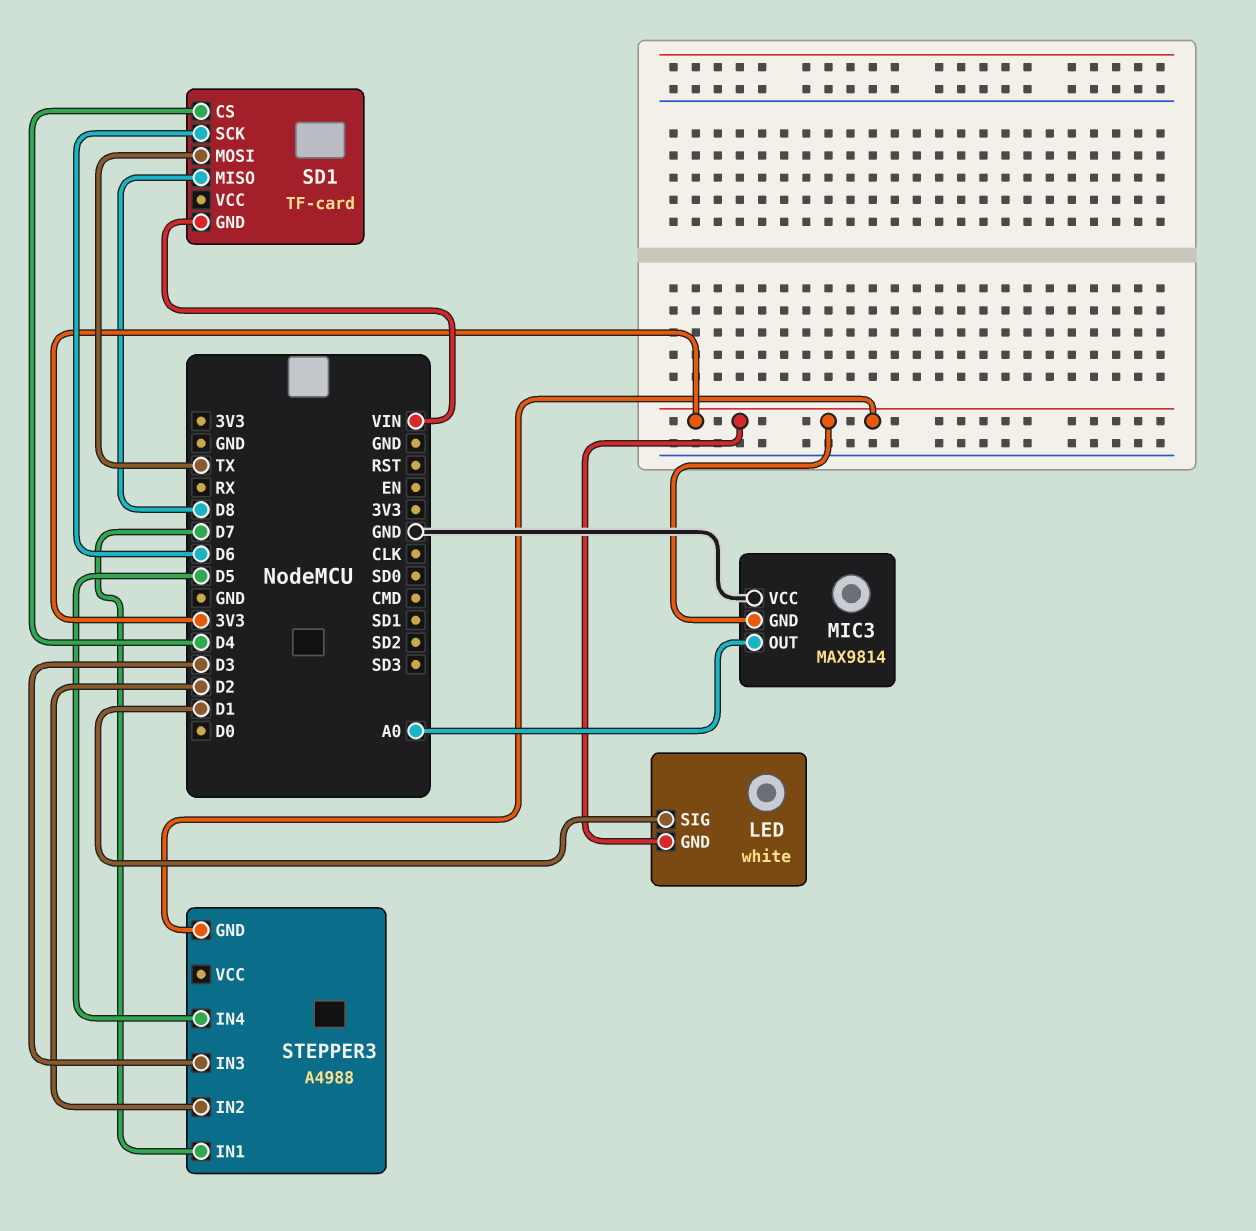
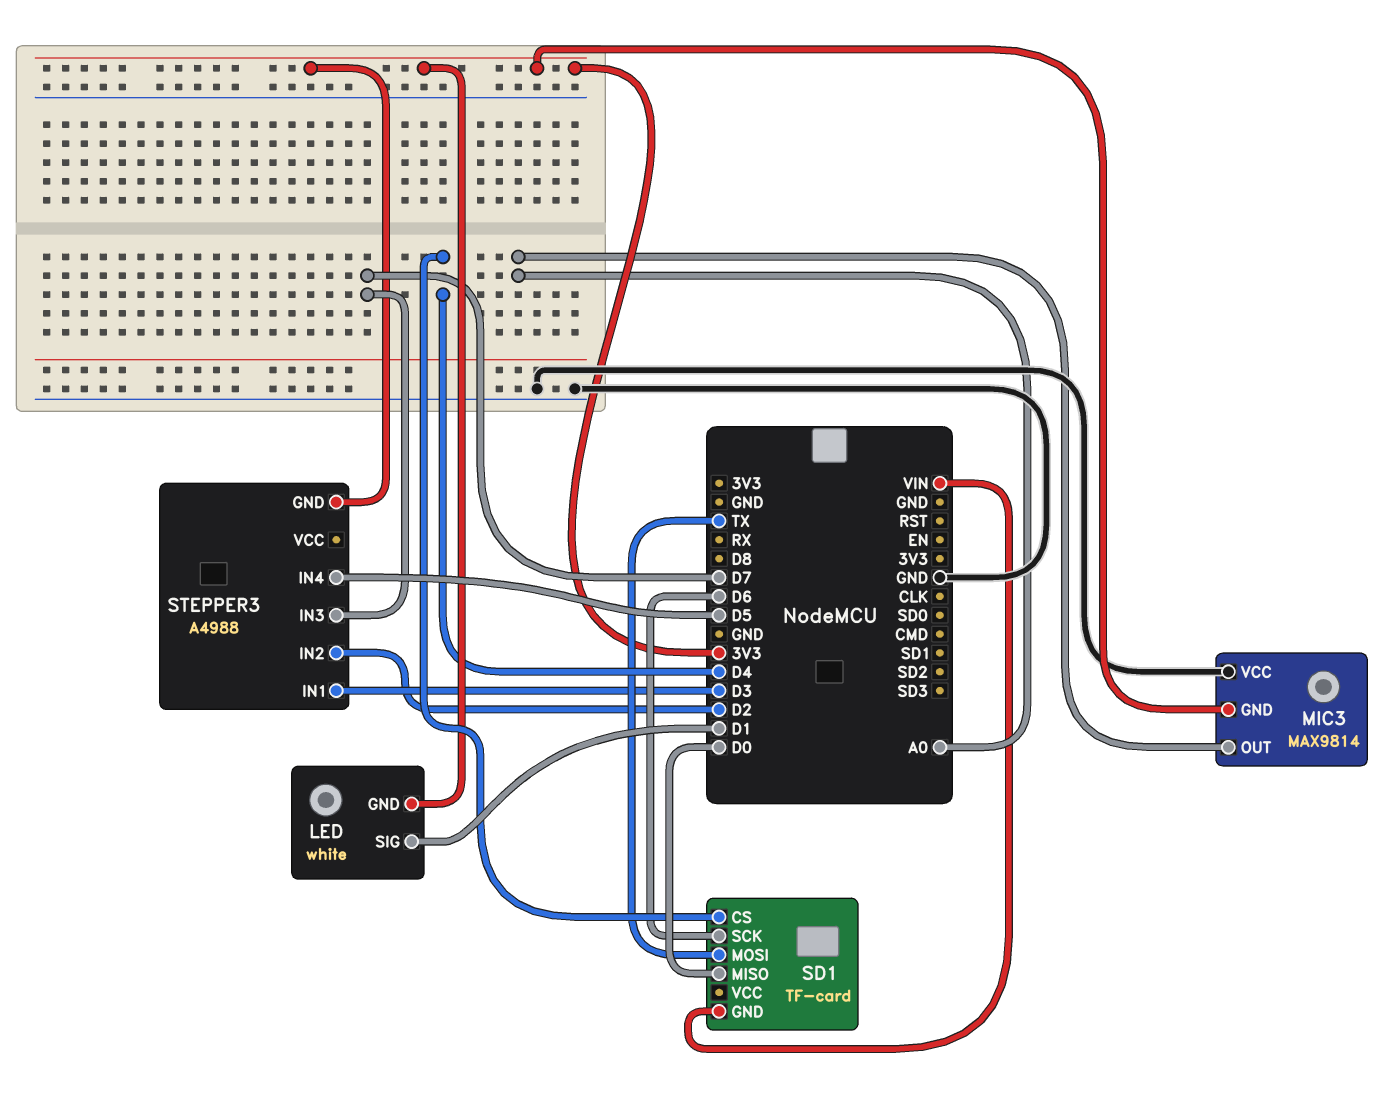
SD1 pin MISO: D8 -> D0
STEPPER3 pin IN1: D7 -> D3
STEPPER3 pin IN3: D3 -> D7

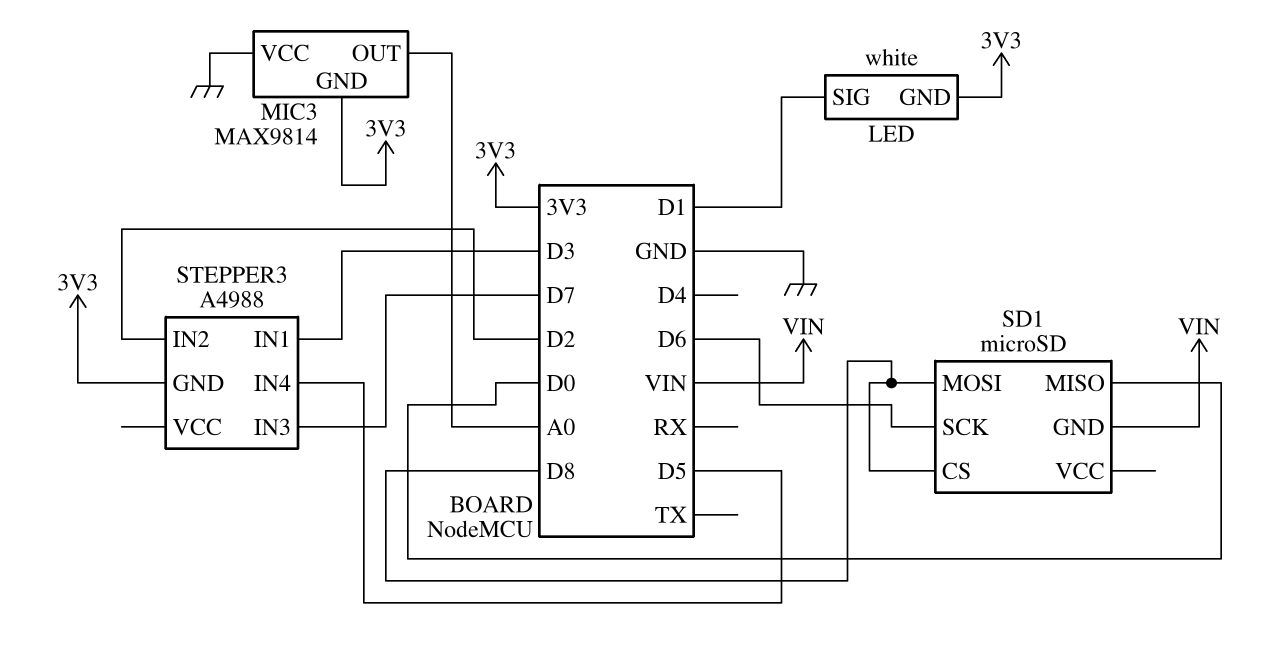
SD1: TF-card -> microSD
SD1 pin CS: D4 -> D8
SD1 pin MOSI: TX -> D8

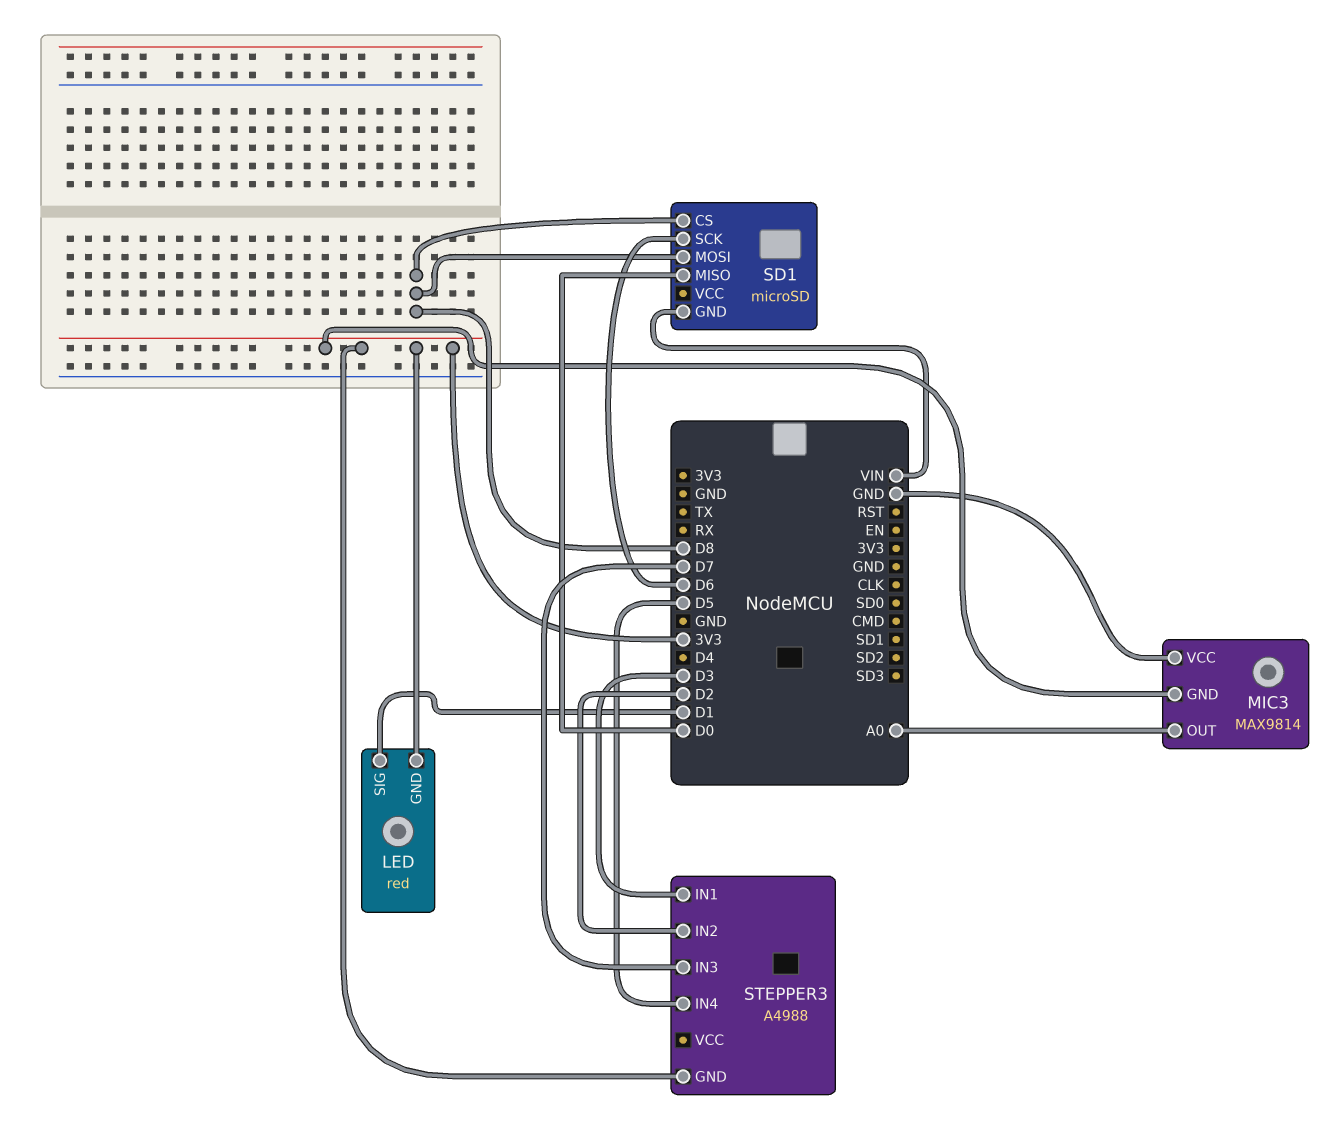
LED: white -> red

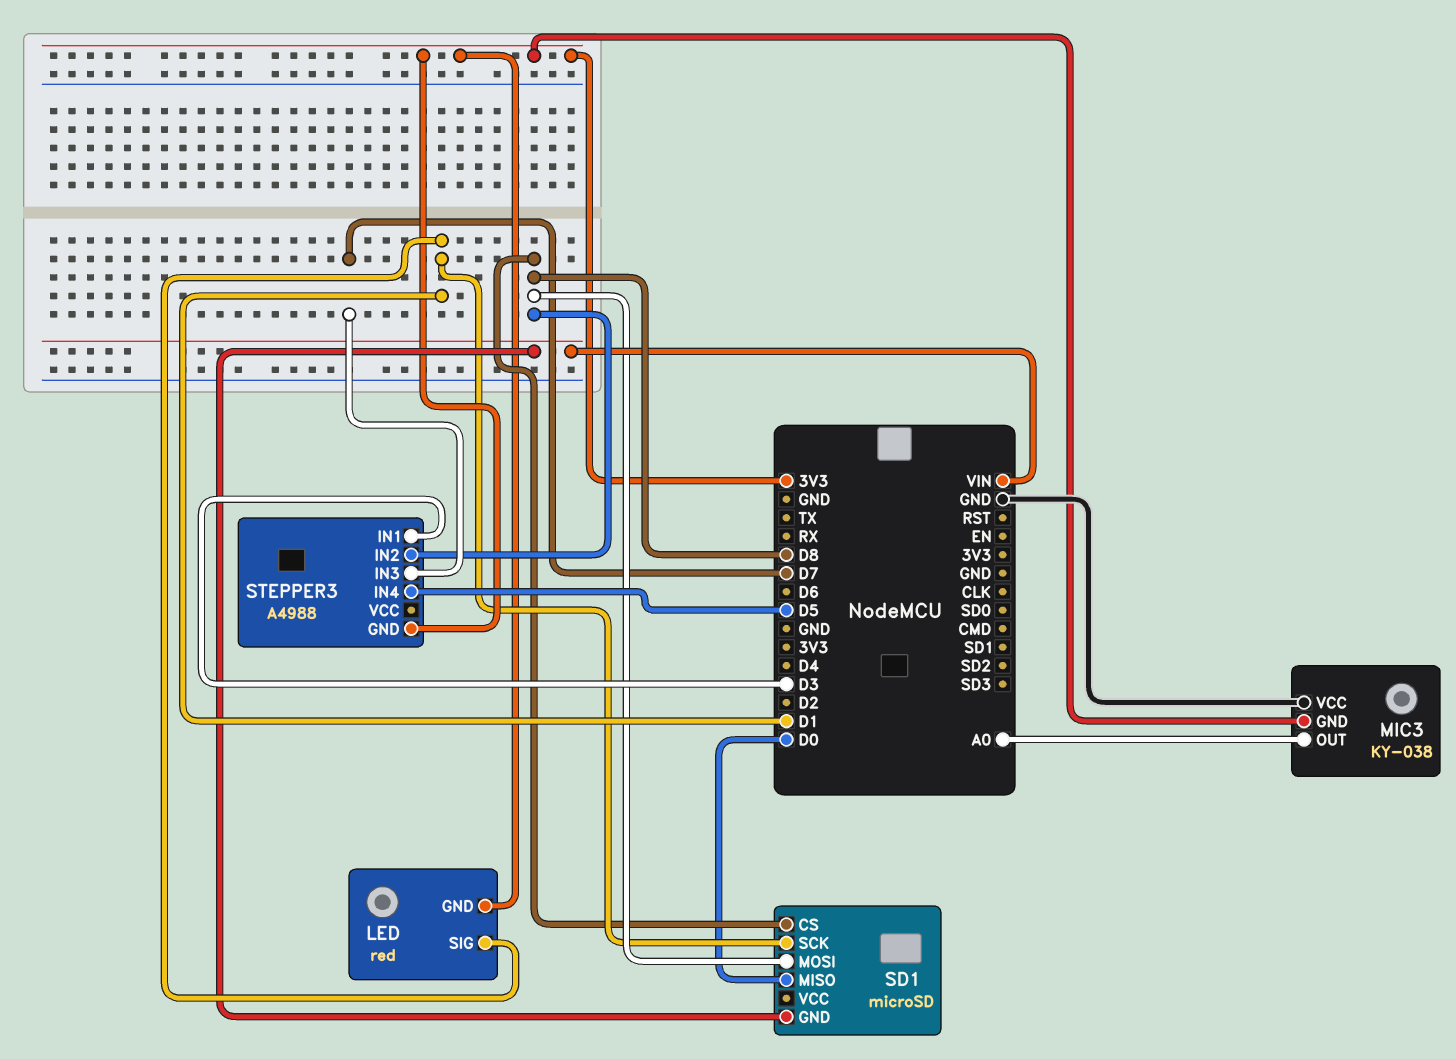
MIC3: MAX9814 -> KY-038
SD1 pin SCK: D6 -> D1
STEPPER3 pin IN2: D2 -> D8

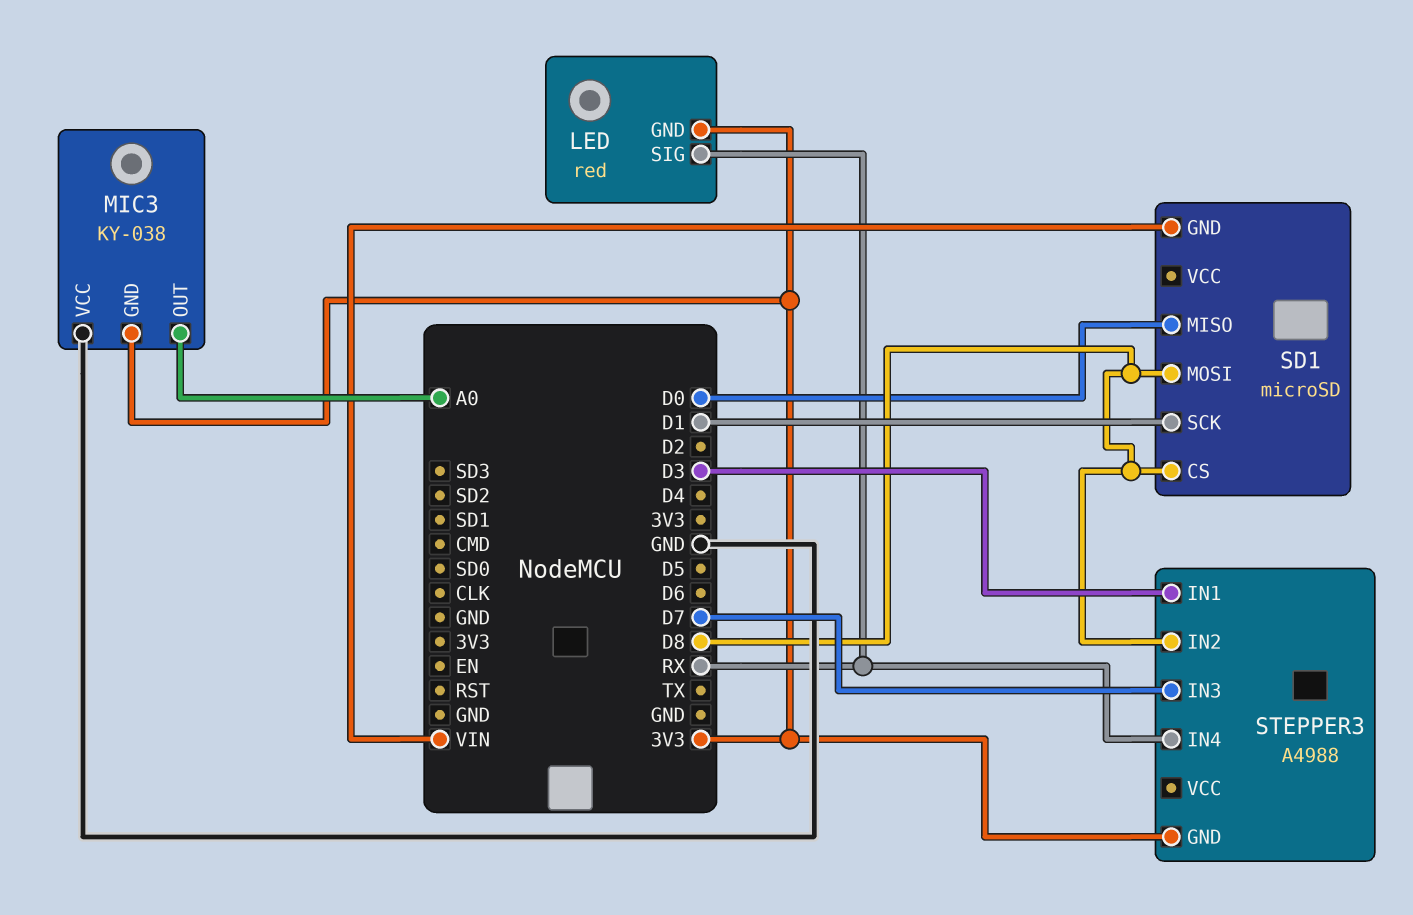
LED pin SIG: D1 -> RX
STEPPER3 pin IN4: D5 -> RX

